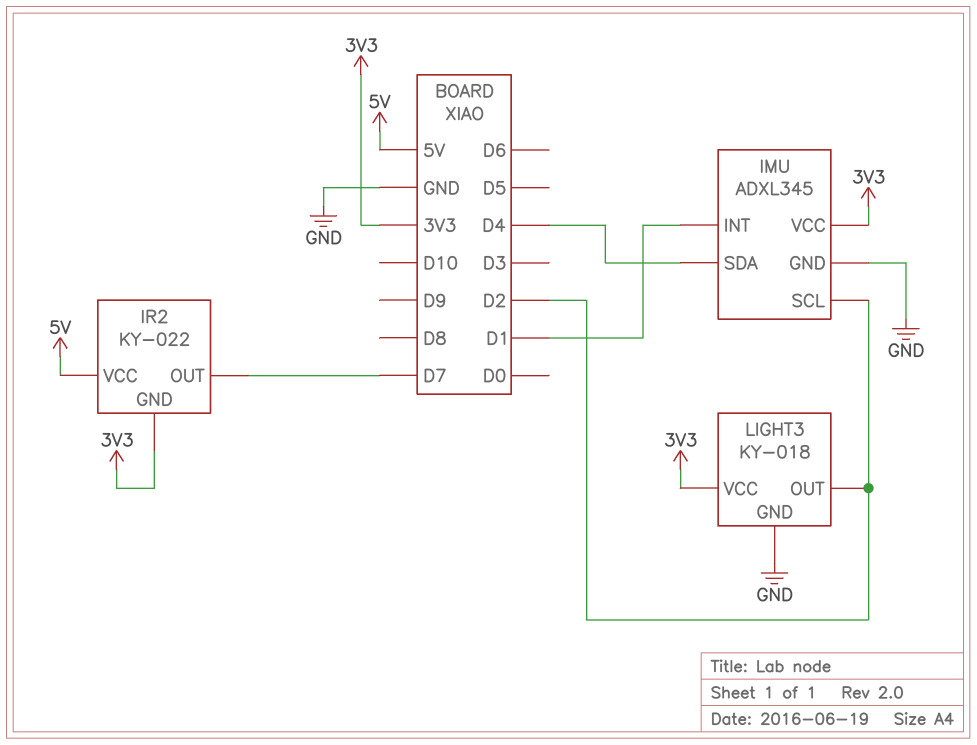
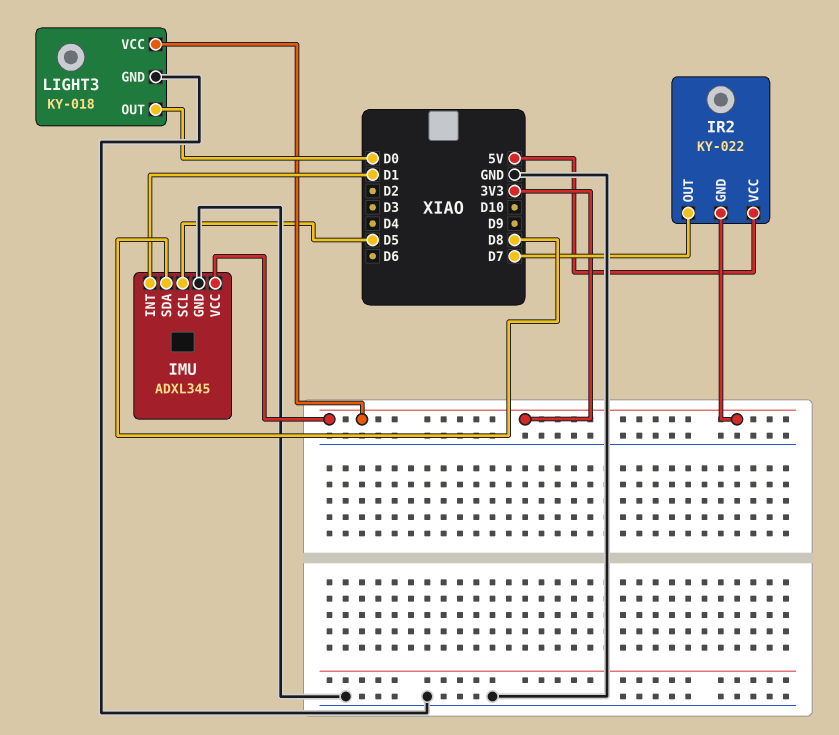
IMU pin SCL: D2 -> D5
IMU pin SDA: D4 -> D8
LIGHT3 pin OUT: D2 -> D0

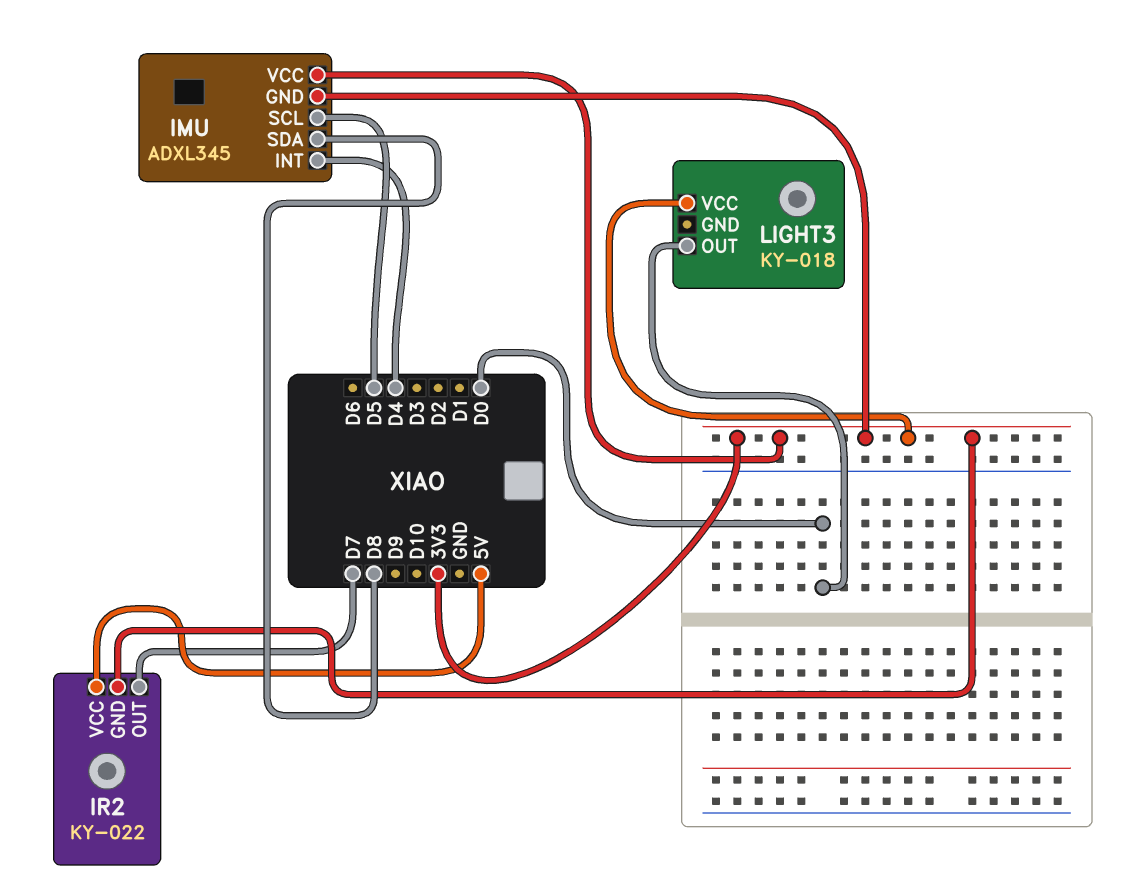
IMU pin GND: GND -> 3V3
IMU pin INT: D1 -> D4
LIGHT3 pin GND: GND -> none

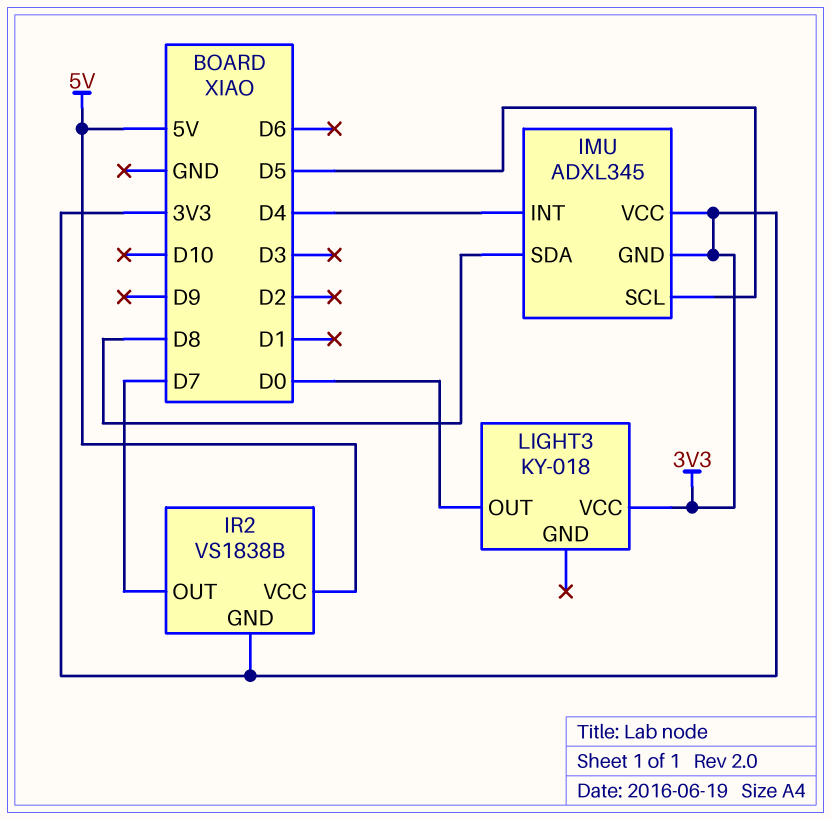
IR2: KY-022 -> VS1838B

